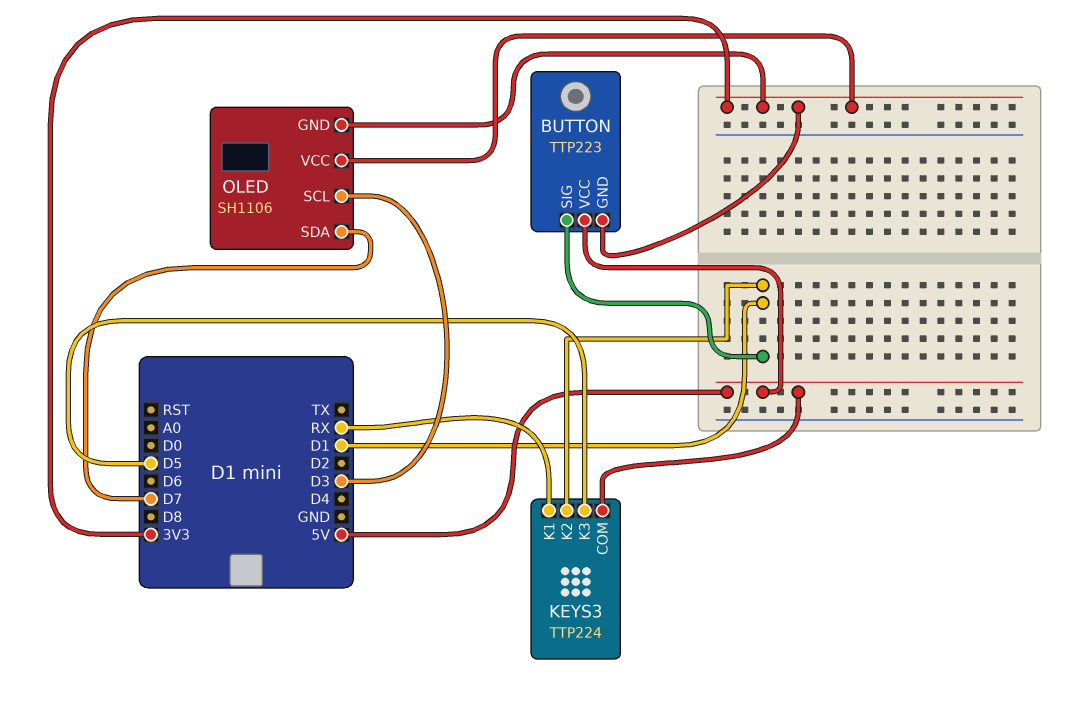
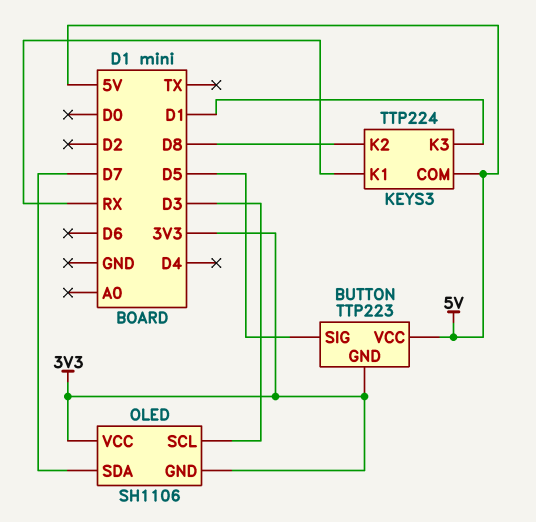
BUTTON pin SIG: D1 -> D5
KEYS3 pin K2: D1 -> D8
KEYS3 pin K3: D5 -> D1

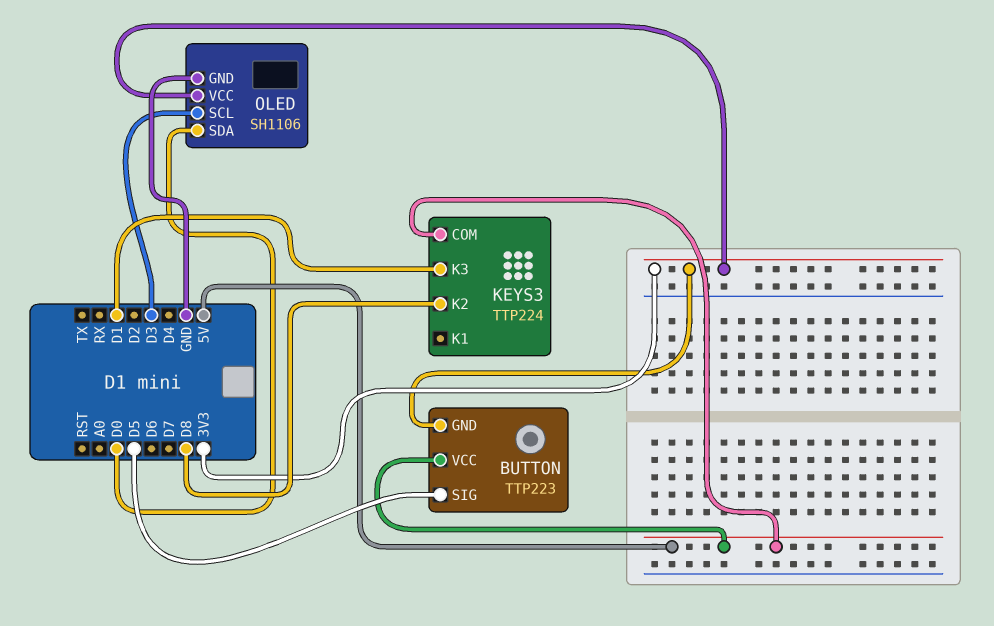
KEYS3 pin K1: RX -> none
OLED pin GND: 3V3 -> GND
OLED pin SDA: D7 -> D0

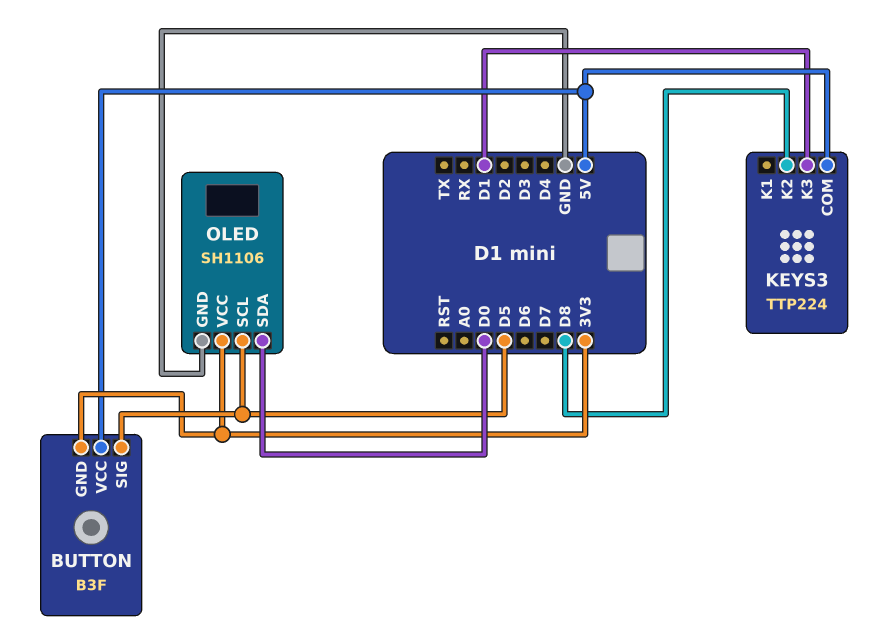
BUTTON: TTP223 -> B3F
OLED pin SCL: D3 -> D5

